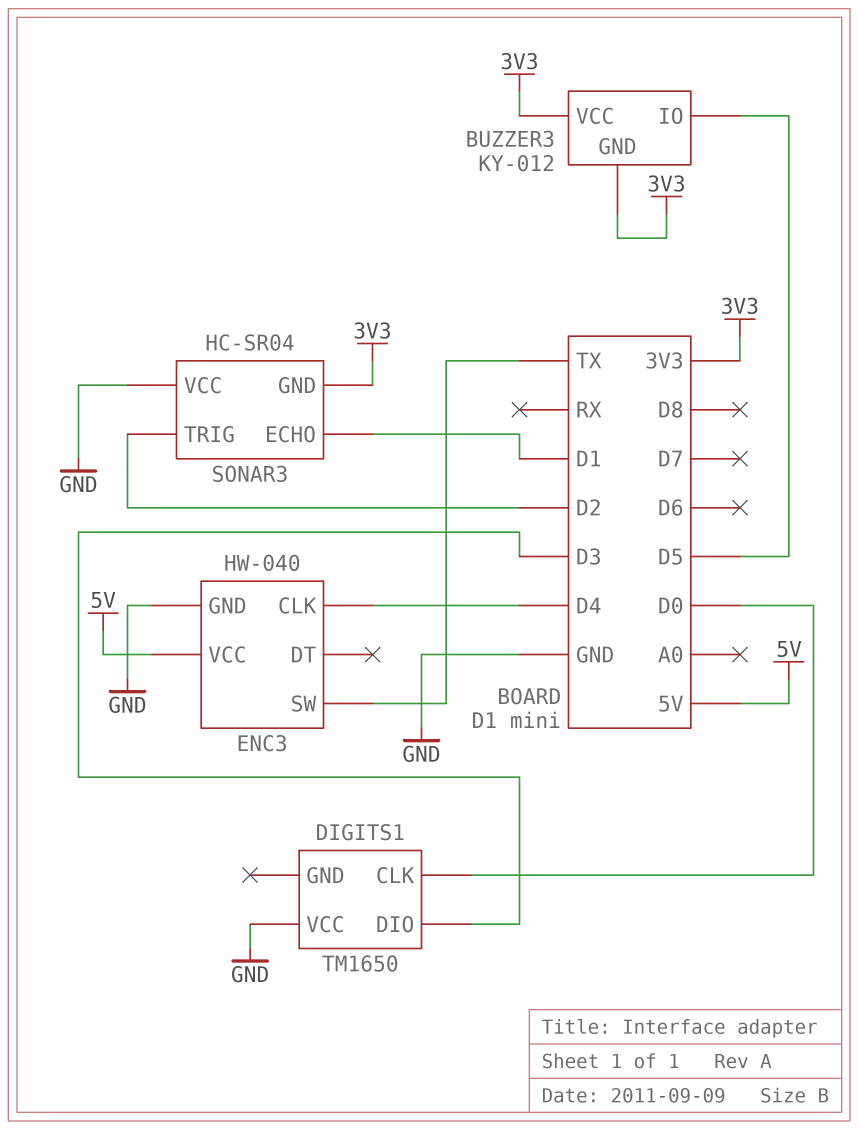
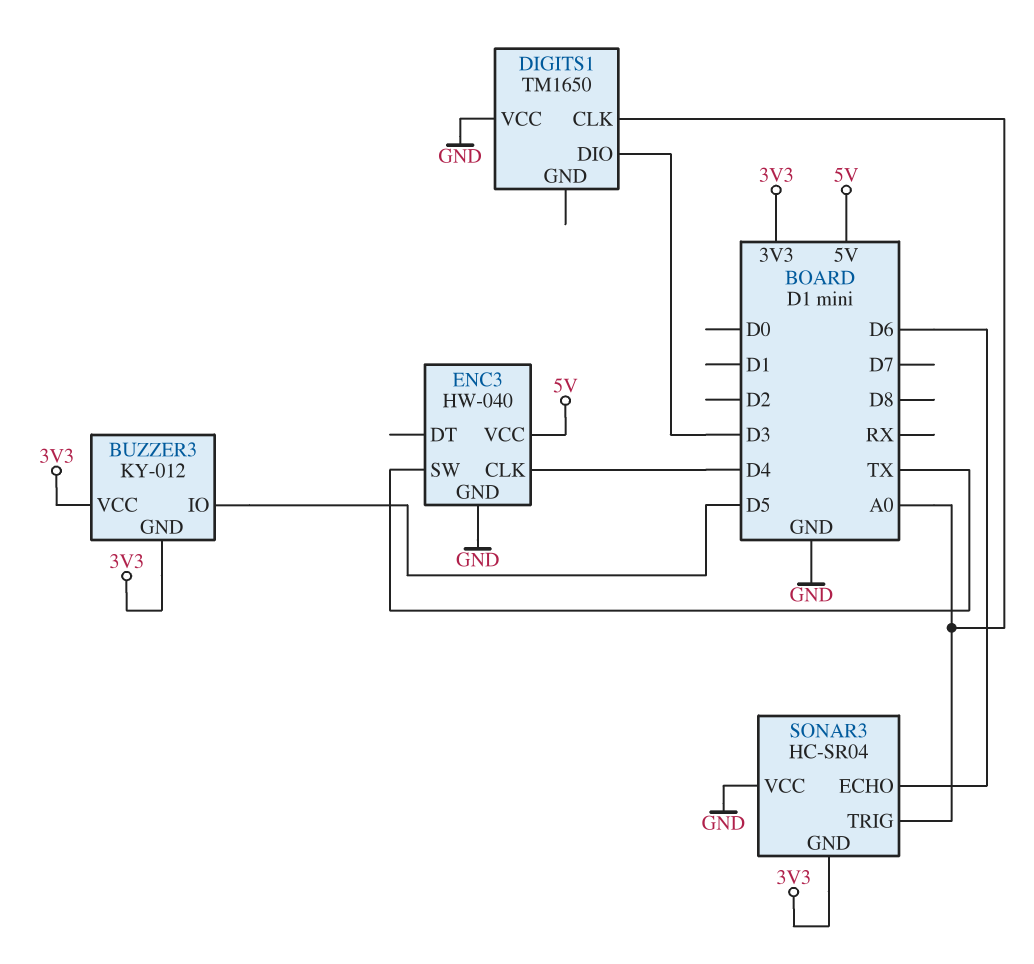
DIGITS1 pin CLK: D0 -> A0
SONAR3 pin ECHO: D1 -> D6
SONAR3 pin TRIG: D2 -> A0

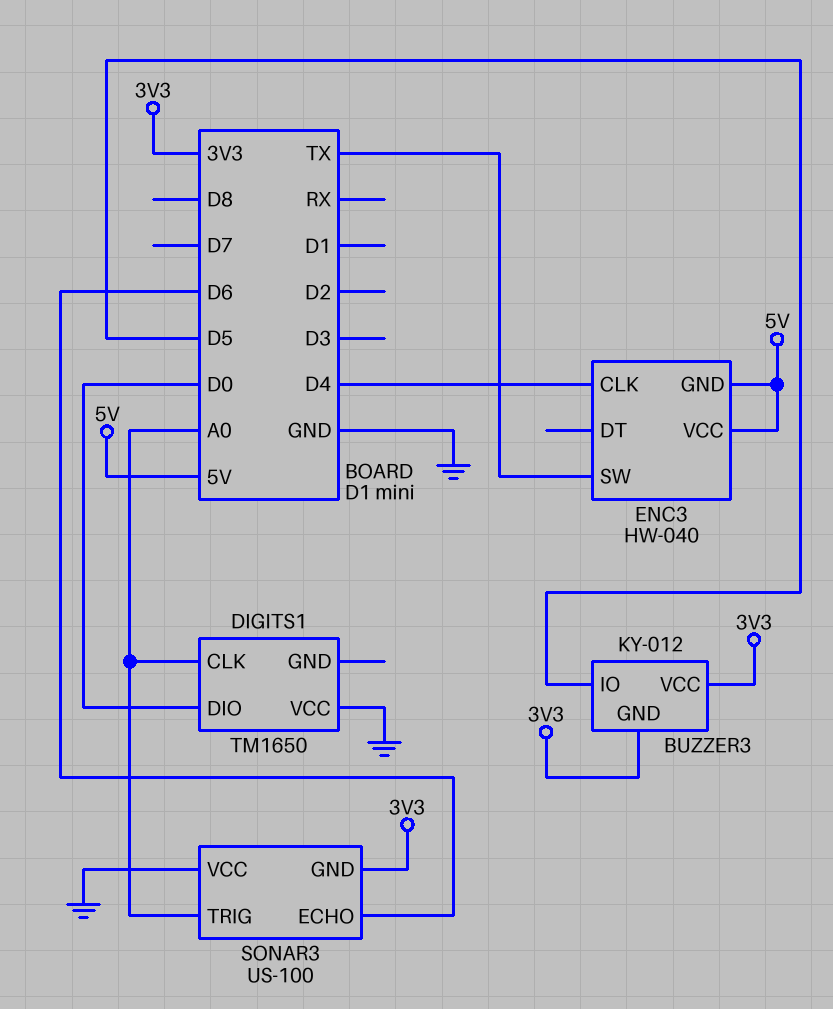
DIGITS1 pin DIO: D3 -> D0
ENC3 pin GND: GND -> 5V
SONAR3: HC-SR04 -> US-100

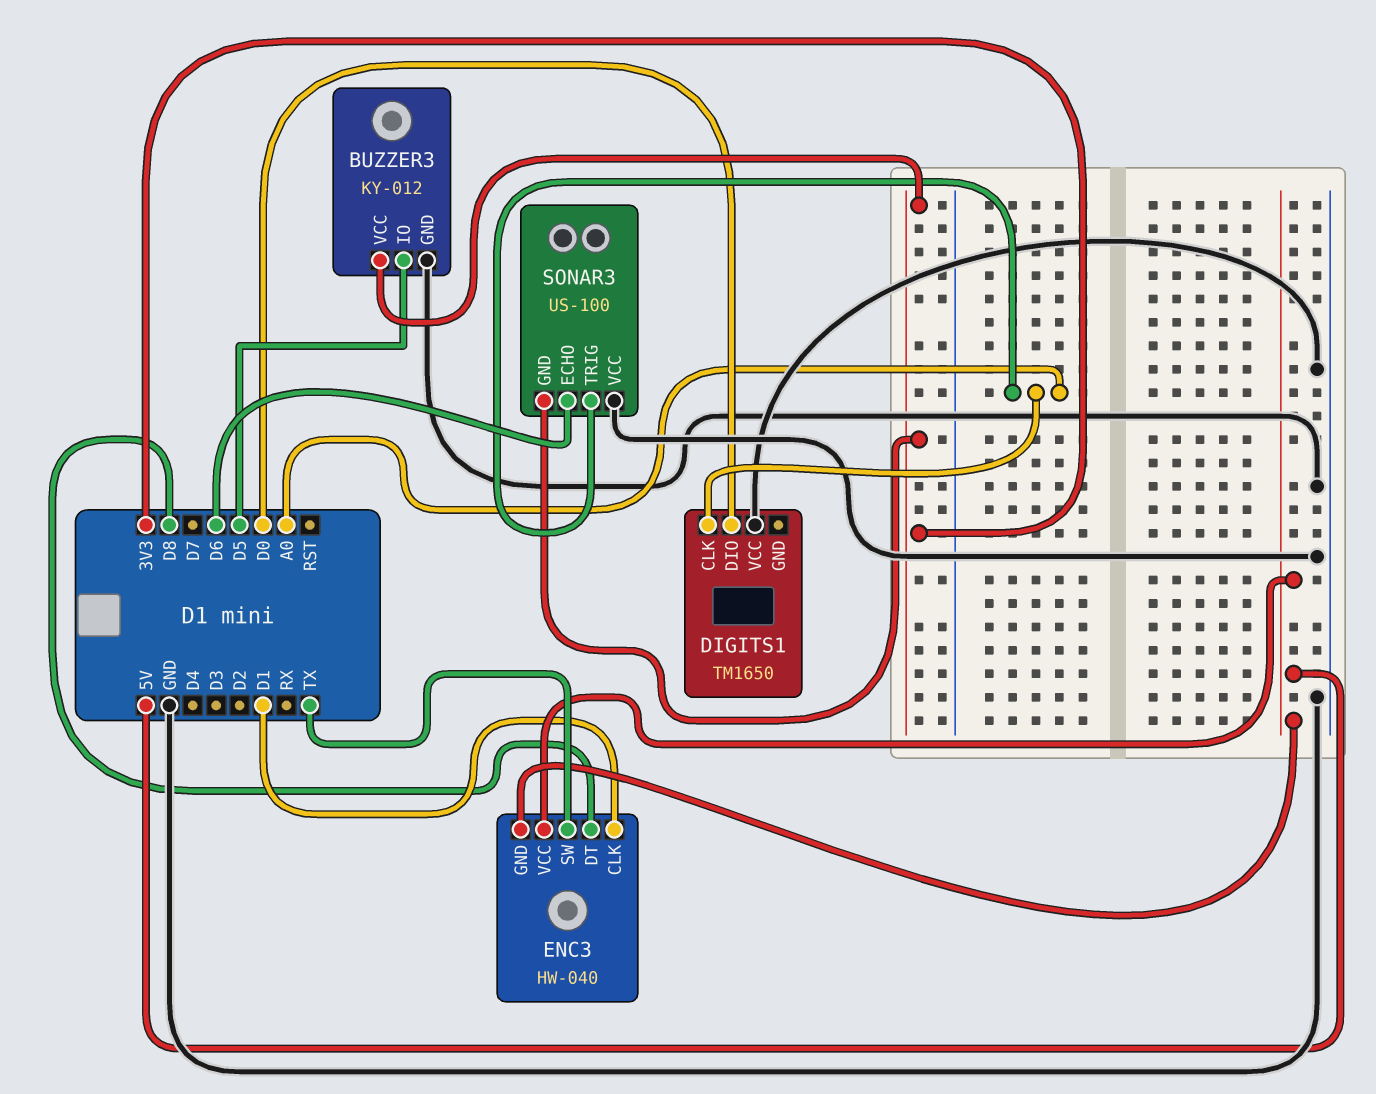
BUZZER3 pin GND: 3V3 -> GND
ENC3 pin CLK: D4 -> D1
ENC3 pin DT: none -> D8

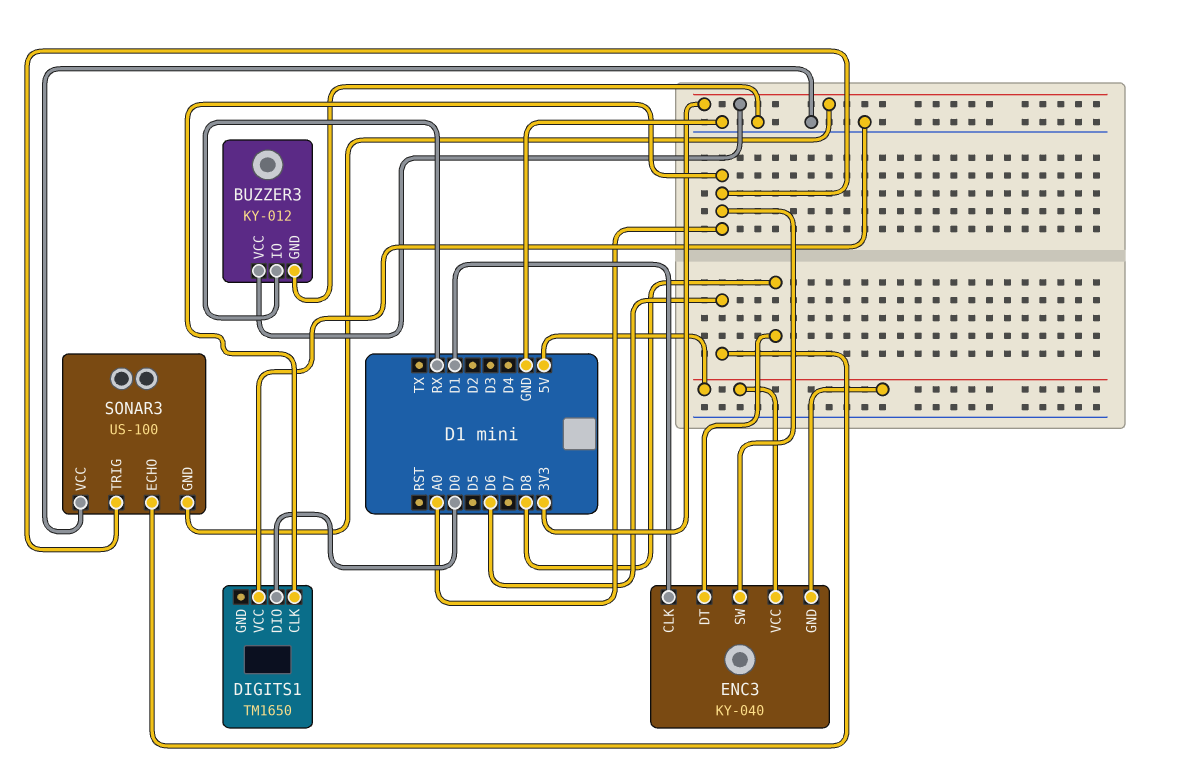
BUZZER3 pin IO: D5 -> RX
ENC3: HW-040 -> KY-040
ENC3 pin SW: TX -> A0

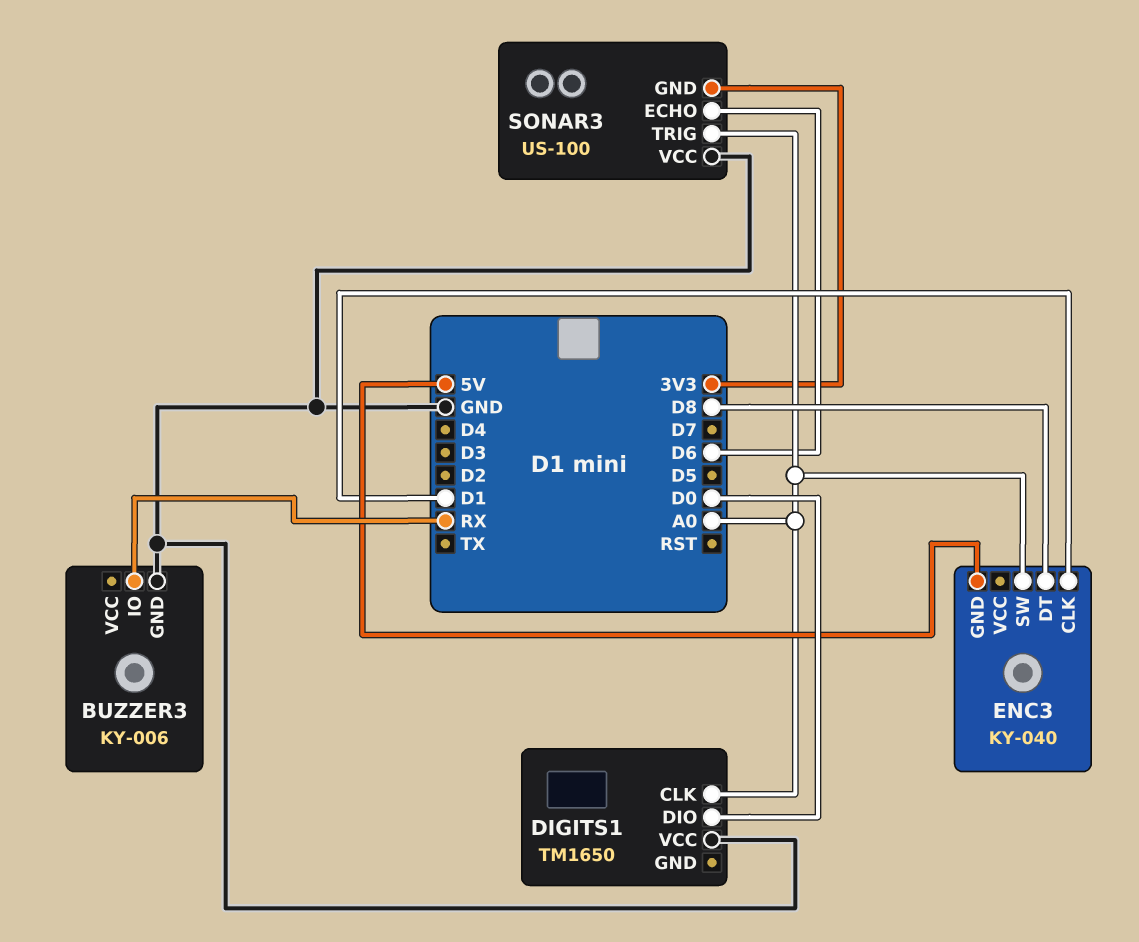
BUZZER3: KY-012 -> KY-006
BUZZER3 pin VCC: 3V3 -> none
ENC3 pin VCC: 5V -> none

